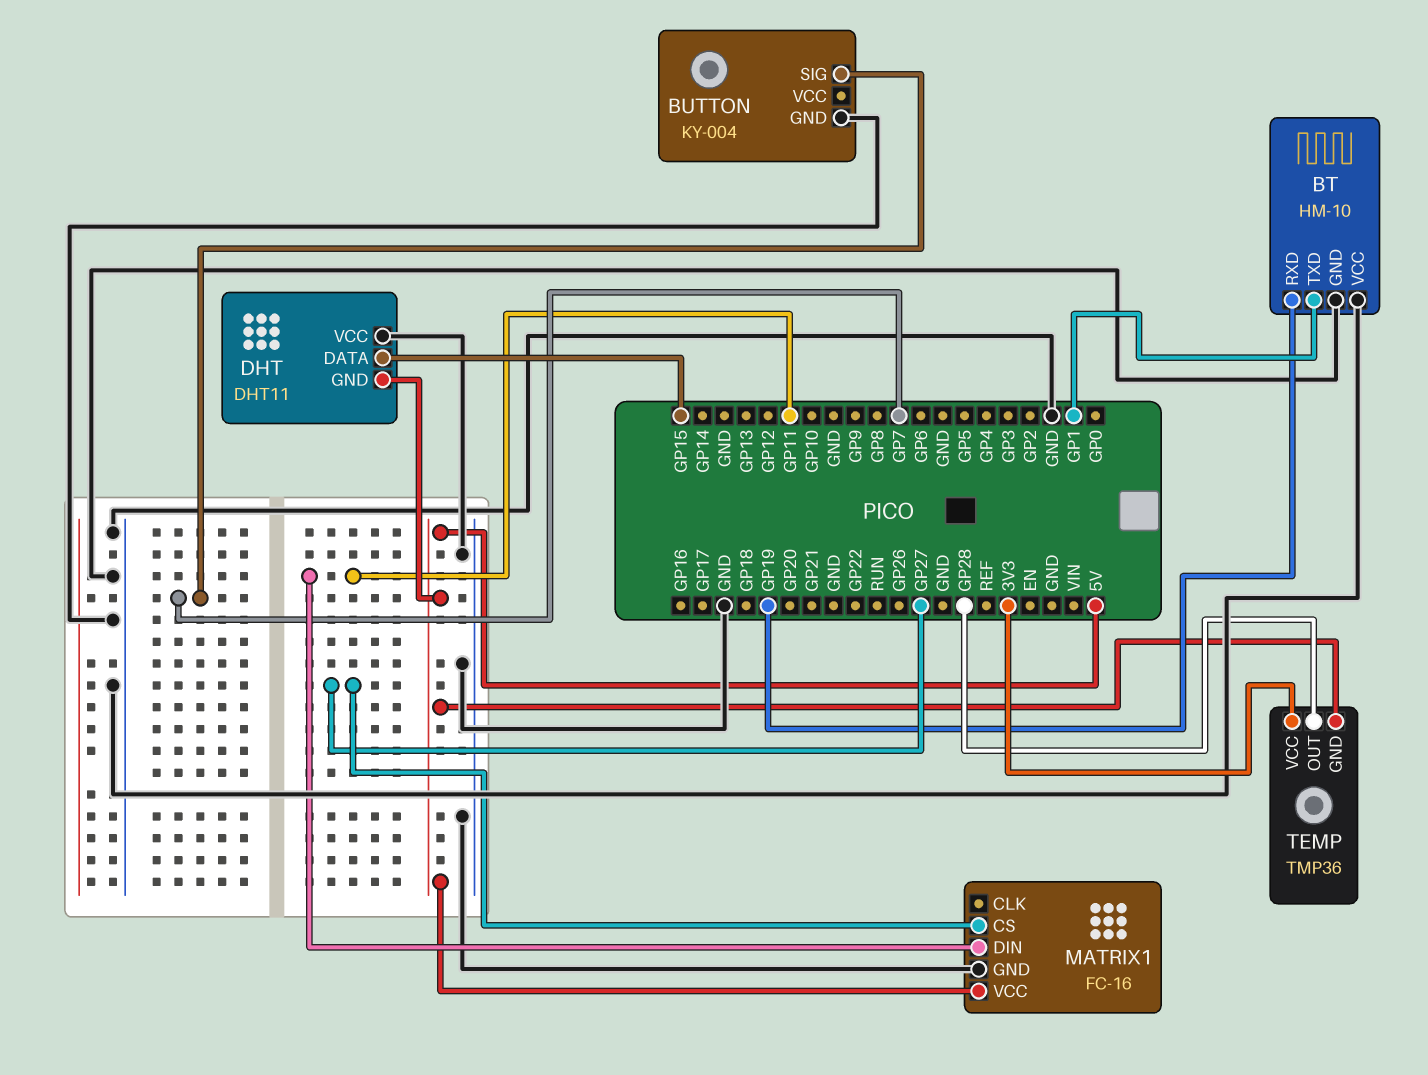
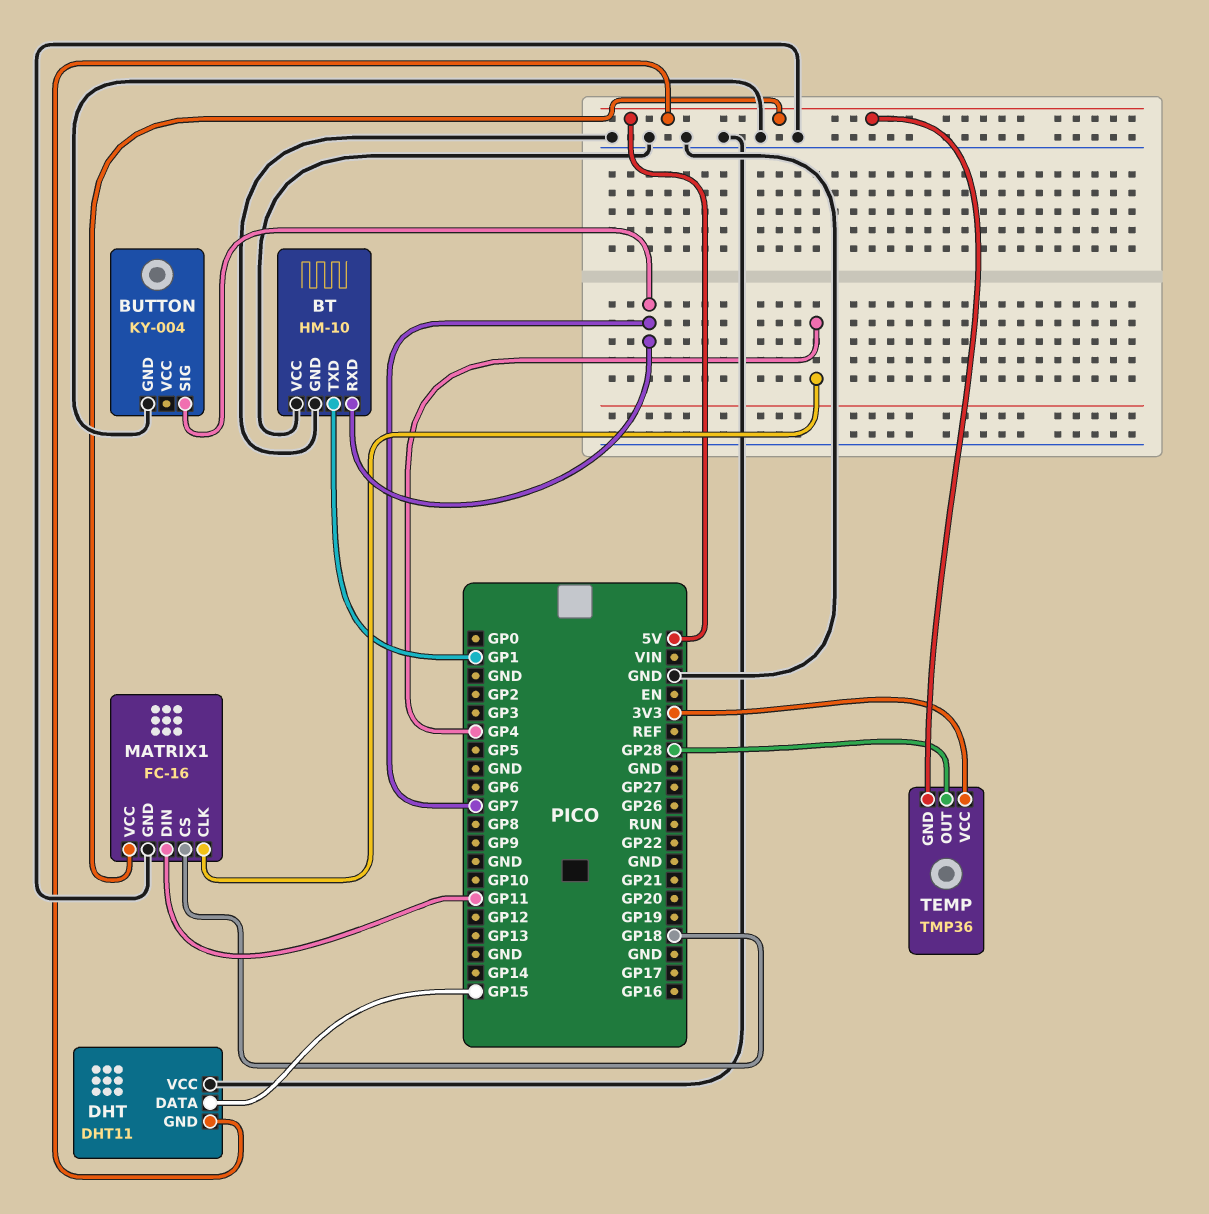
BT pin RXD: GP19 -> GP7
MATRIX1 pin CLK: none -> GP4
MATRIX1 pin CS: GP27 -> GP18

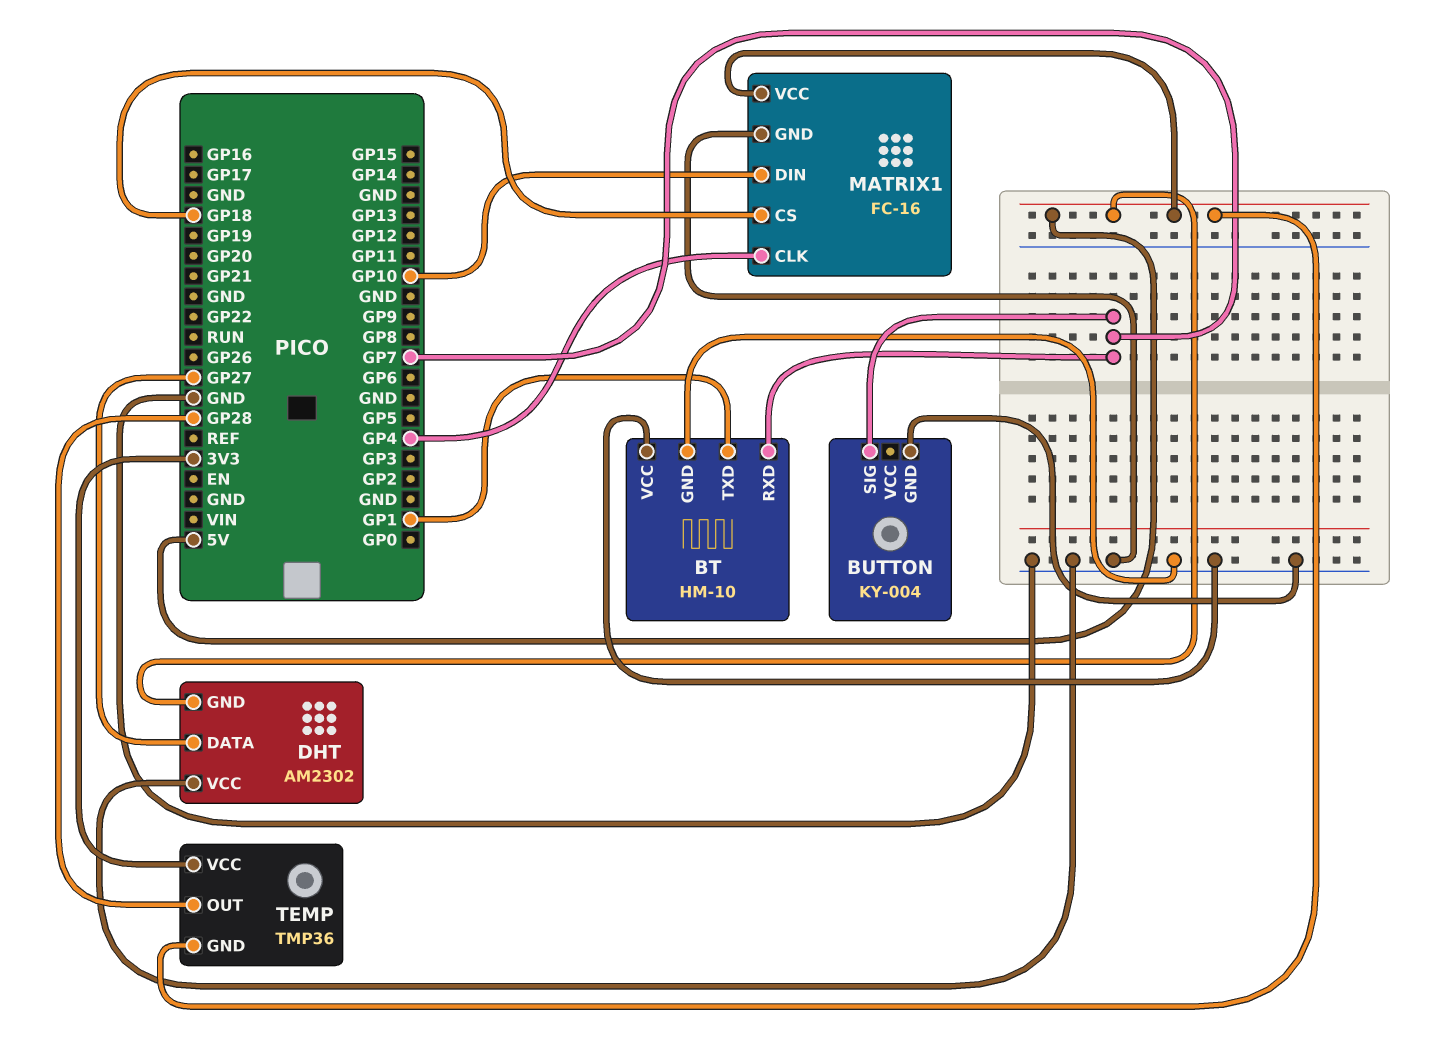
DHT: DHT11 -> AM2302
DHT pin DATA: GP15 -> GP27
MATRIX1 pin DIN: GP11 -> GP10

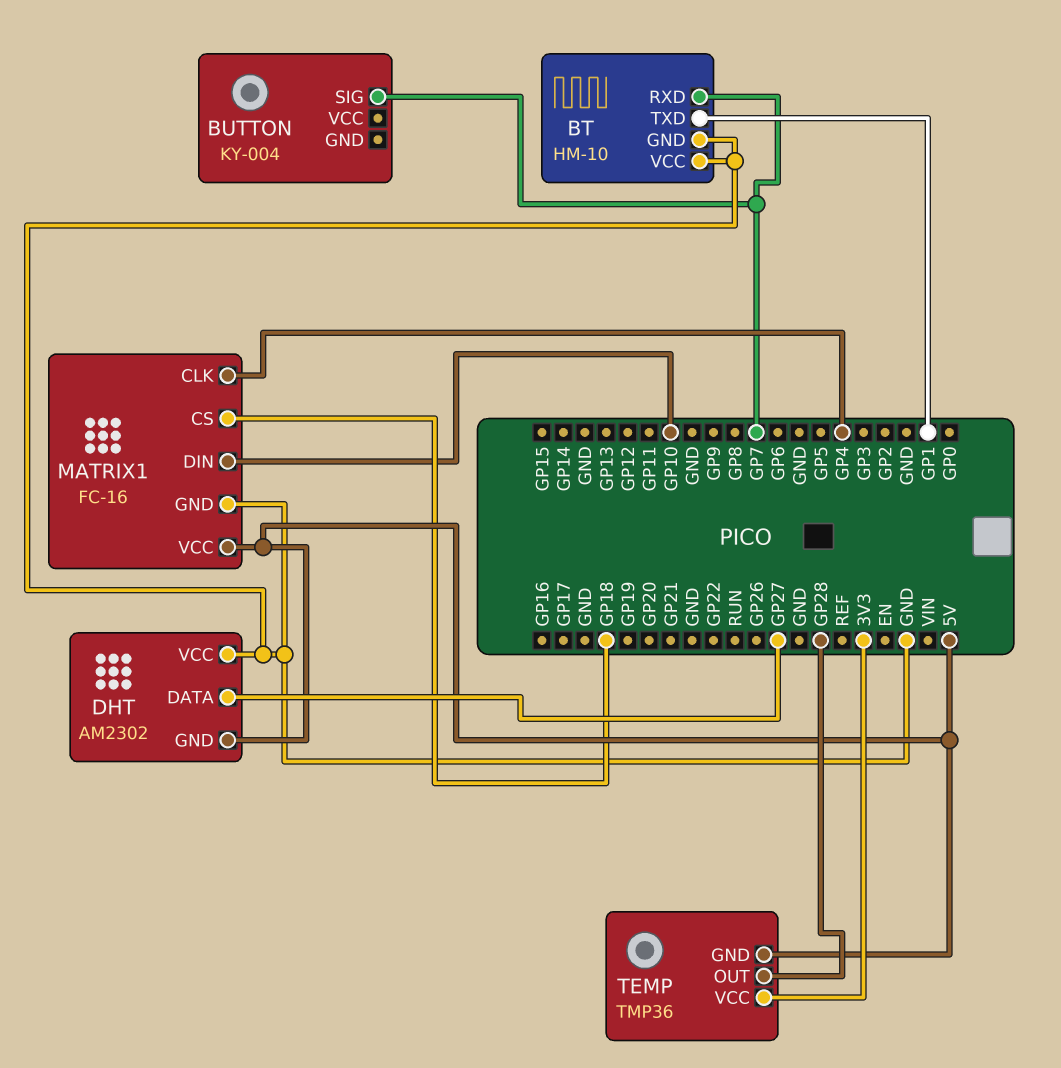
BUTTON pin GND: GND -> none

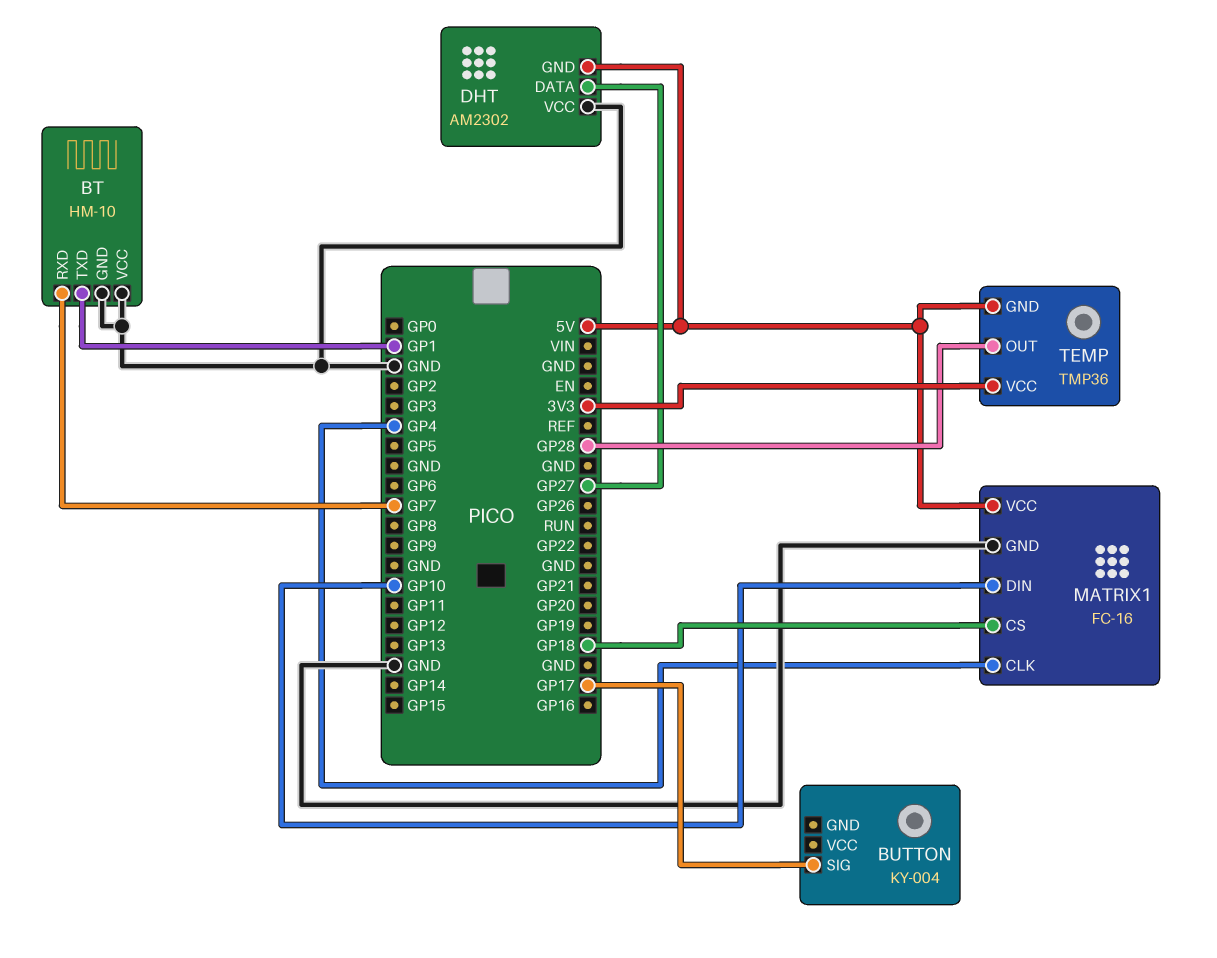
BUTTON pin SIG: GP7 -> GP17

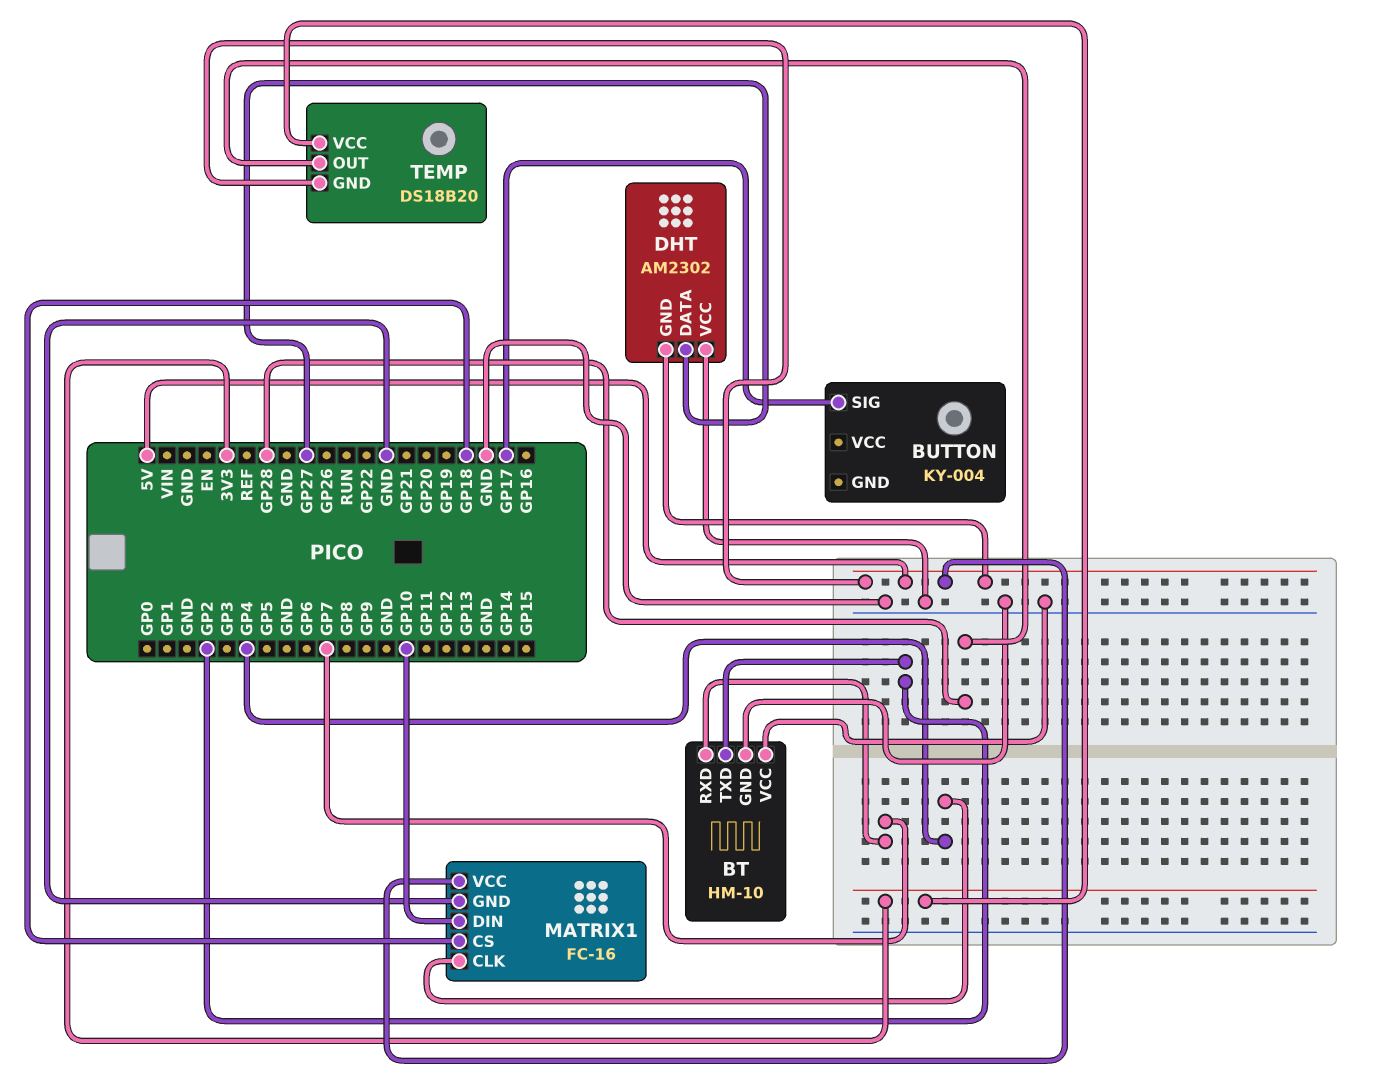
BT pin TXD: GP1 -> GP2
TEMP: TMP36 -> DS18B20

